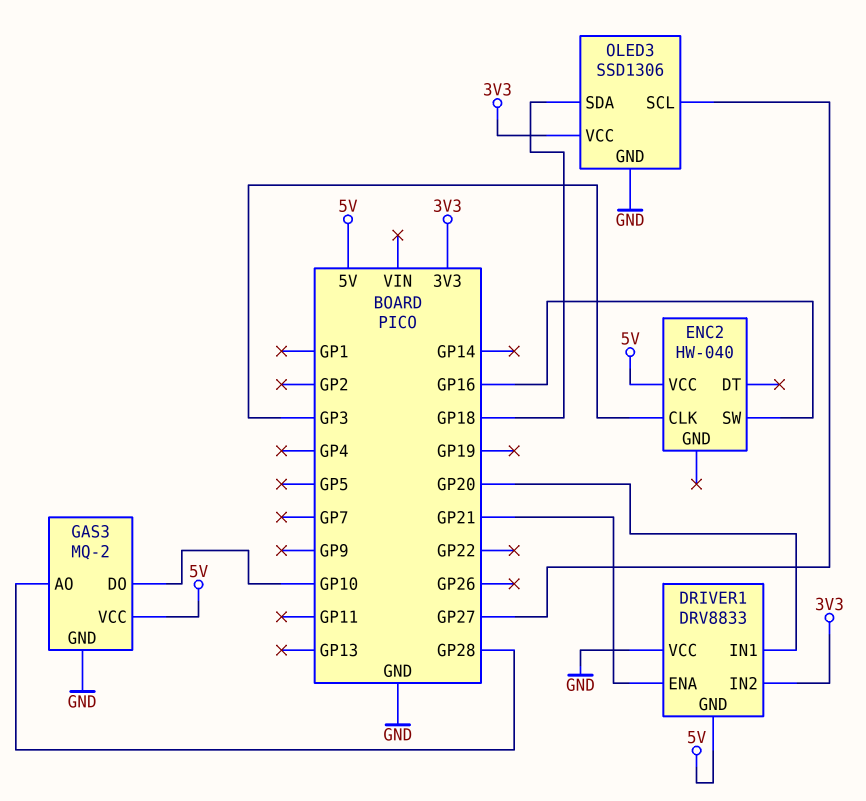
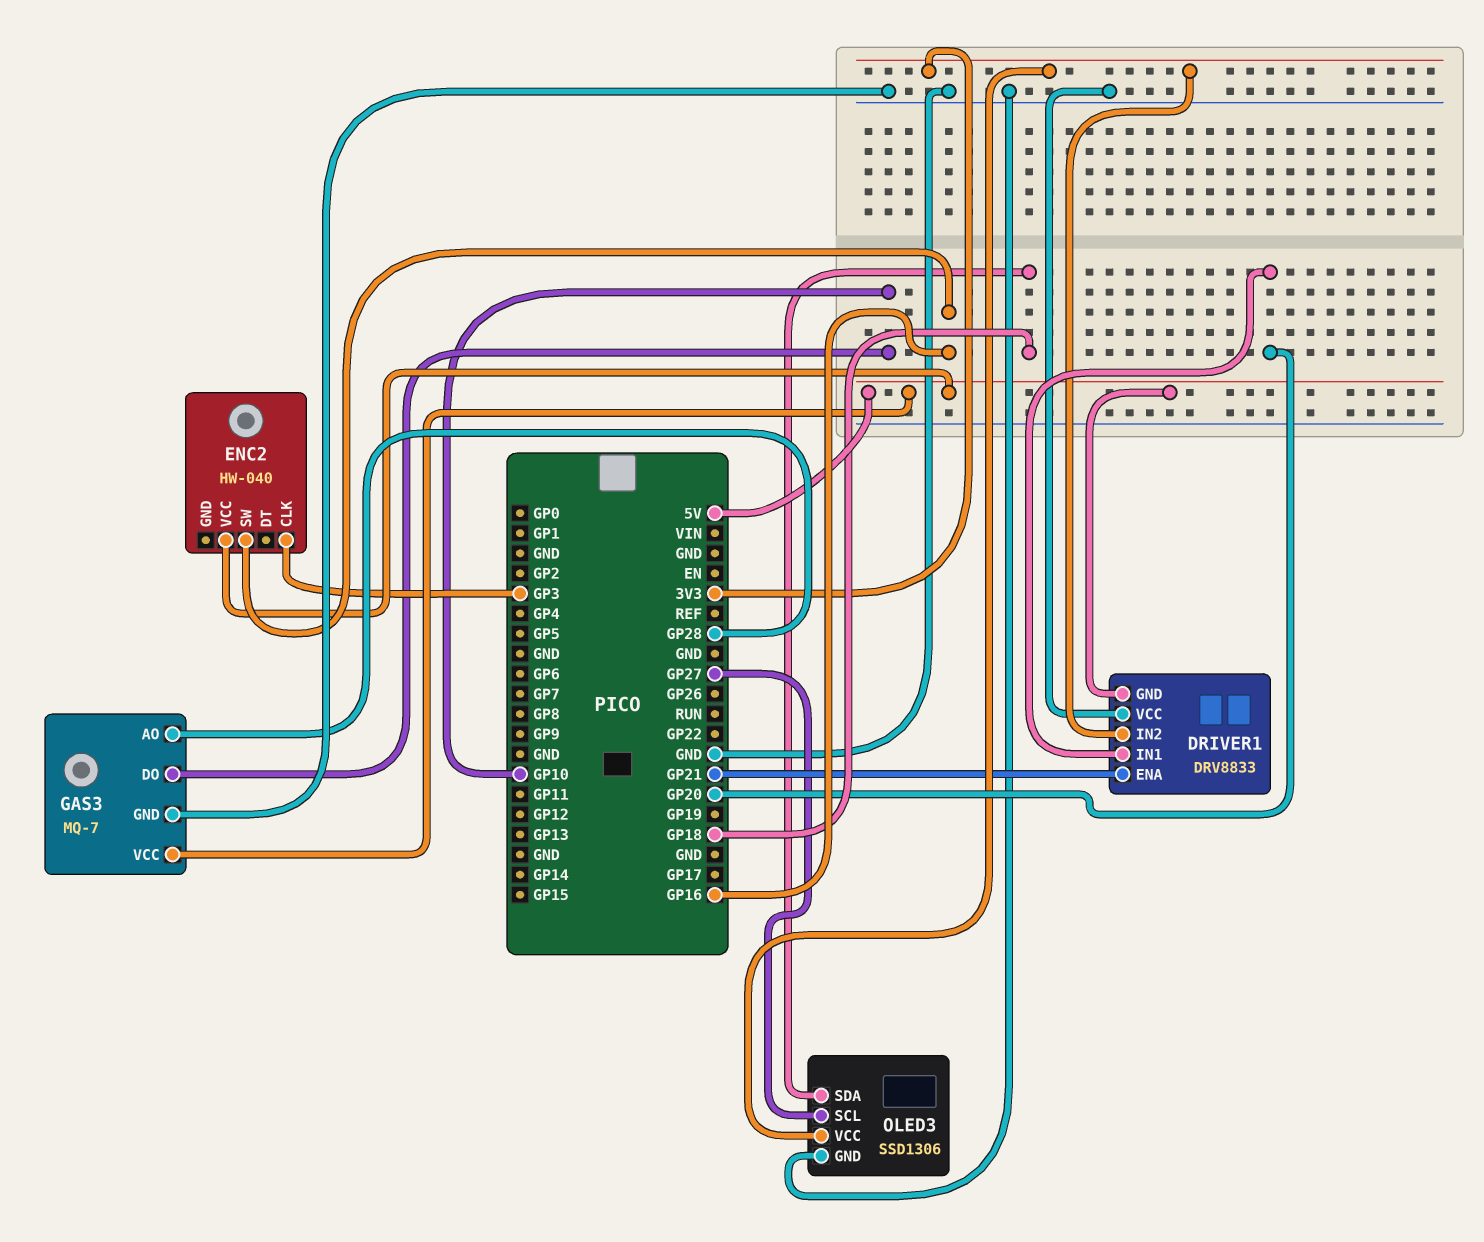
GAS3: MQ-2 -> MQ-7

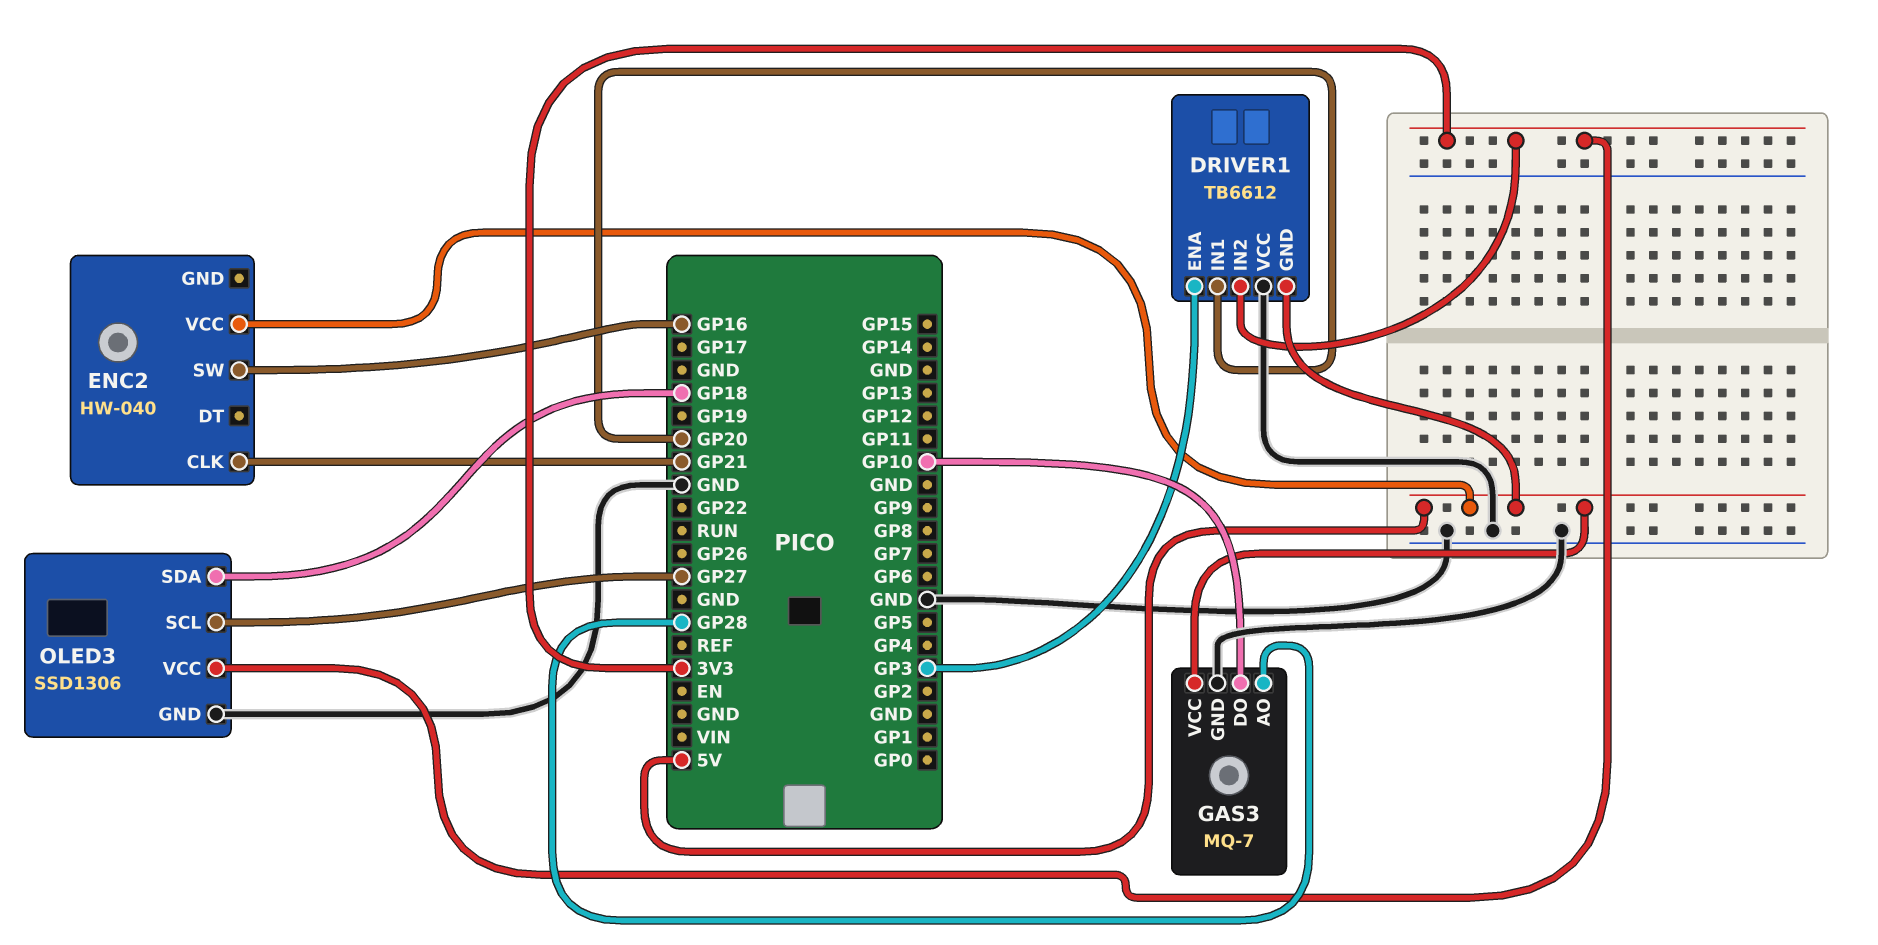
DRIVER1: DRV8833 -> TB6612
DRIVER1 pin ENA: GP21 -> GP3
ENC2 pin CLK: GP3 -> GP21

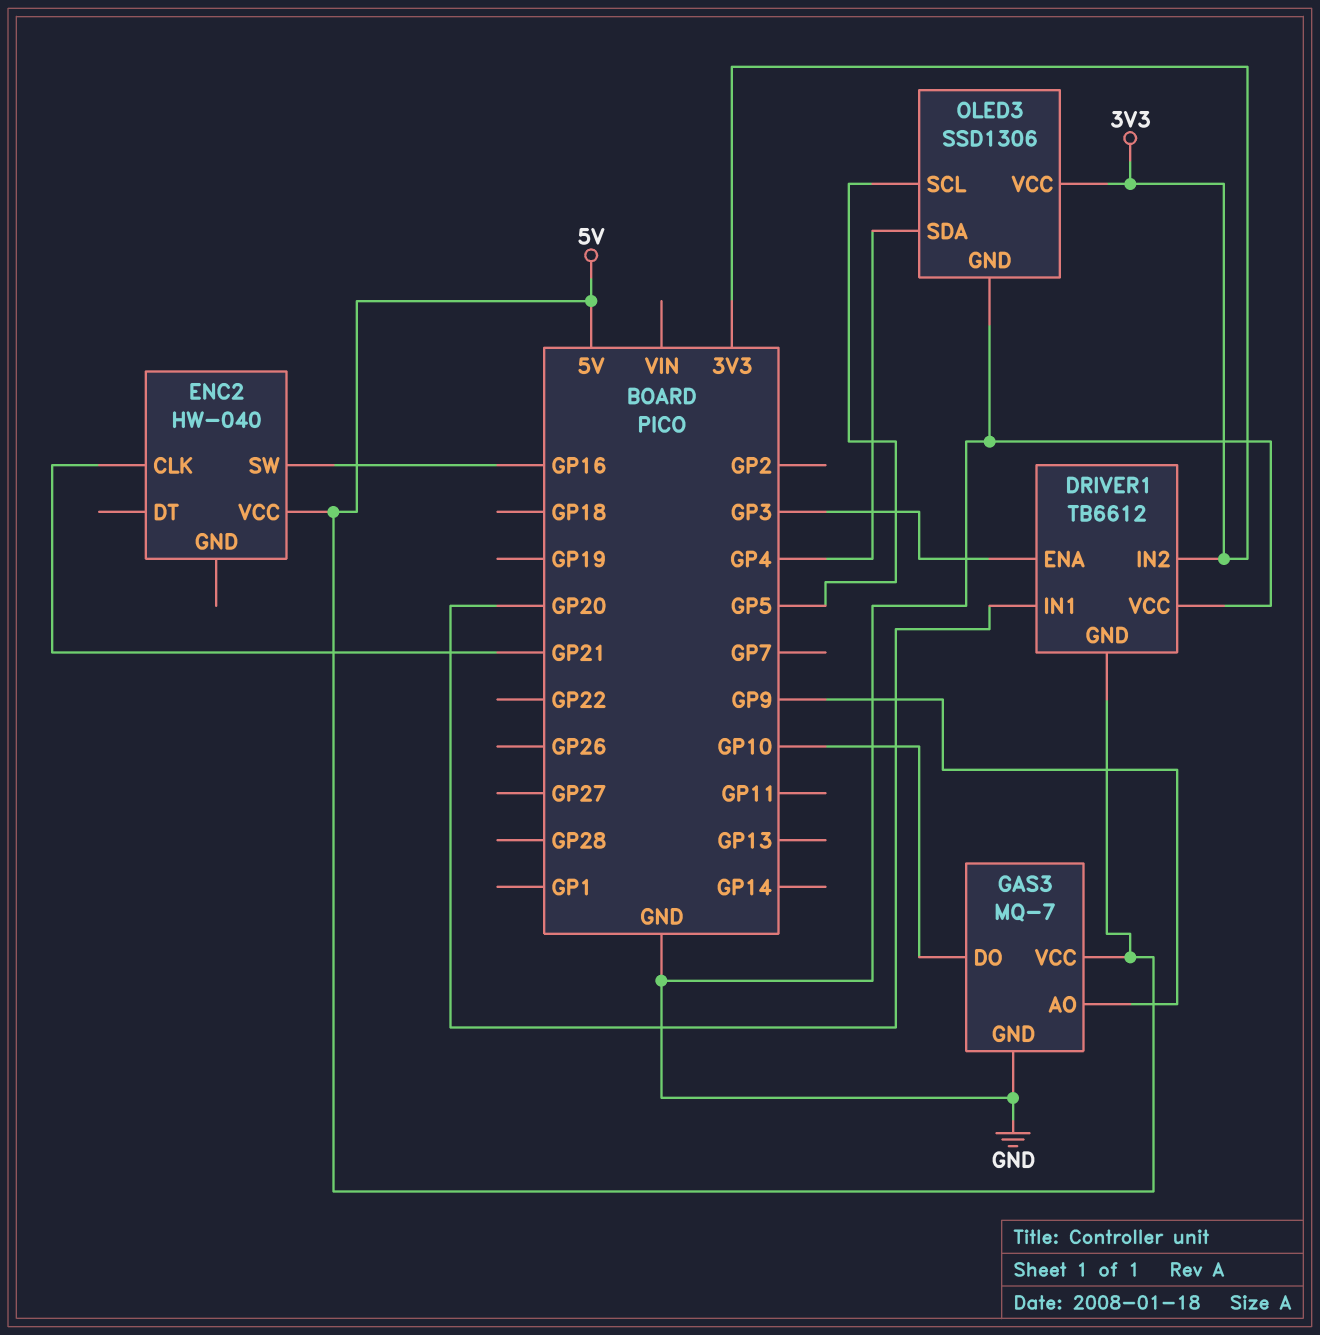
GAS3 pin AO: GP28 -> GP9
OLED3 pin SCL: GP27 -> GP5
OLED3 pin SDA: GP18 -> GP4

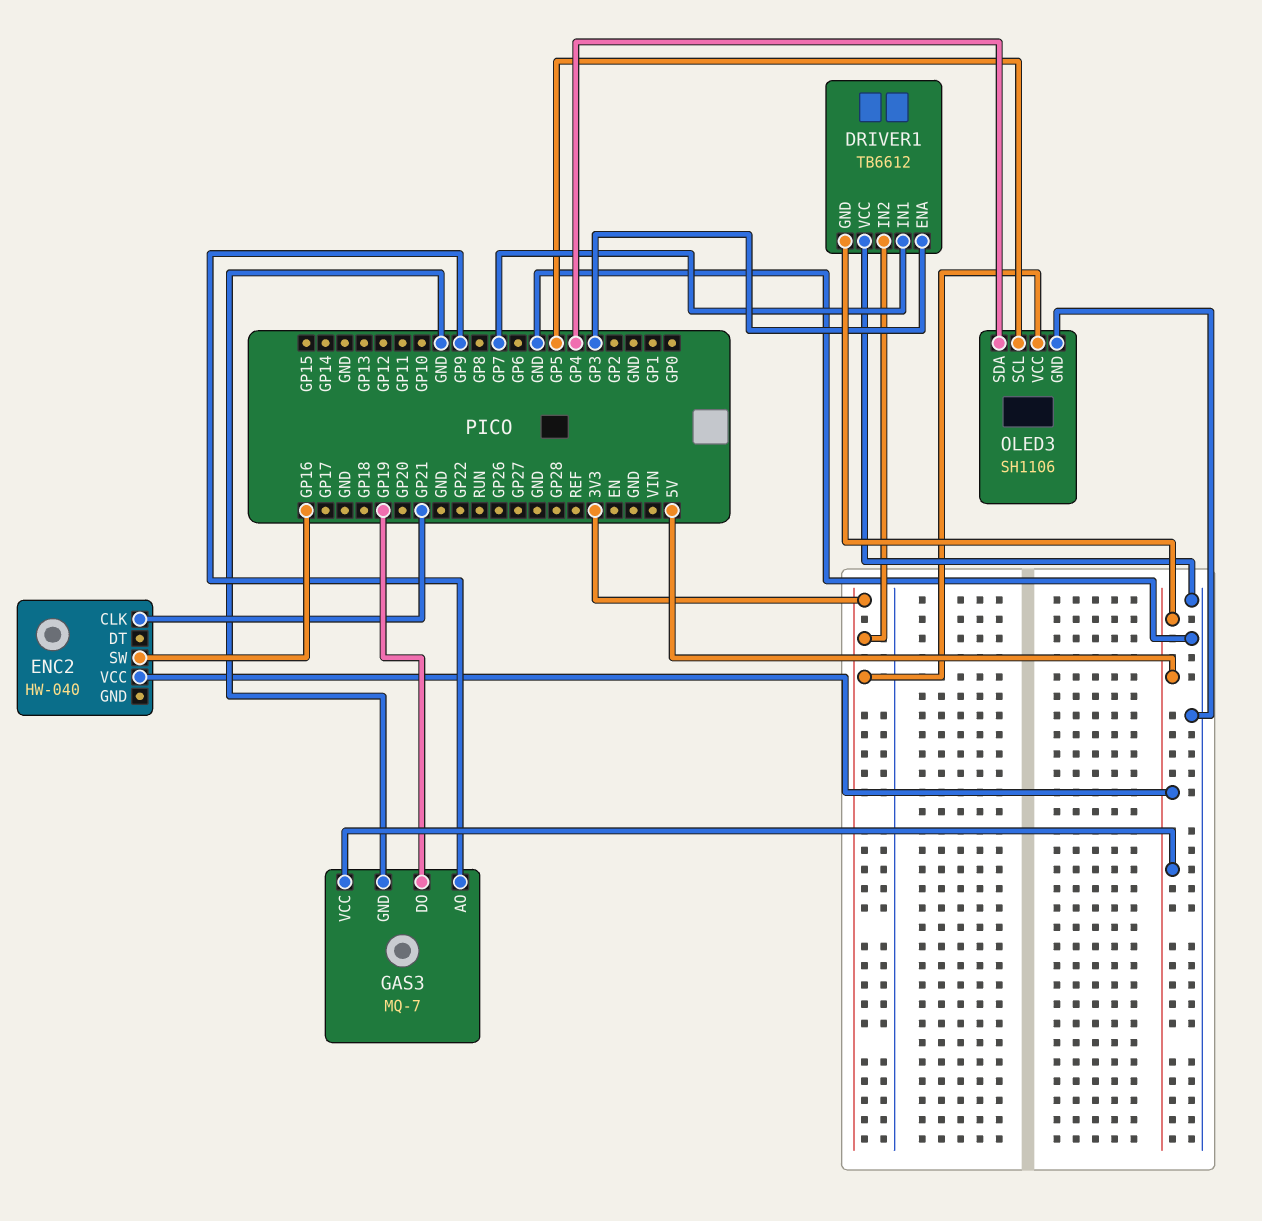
DRIVER1 pin IN1: GP20 -> GP7
GAS3 pin DO: GP10 -> GP19
OLED3: SSD1306 -> SH1106

